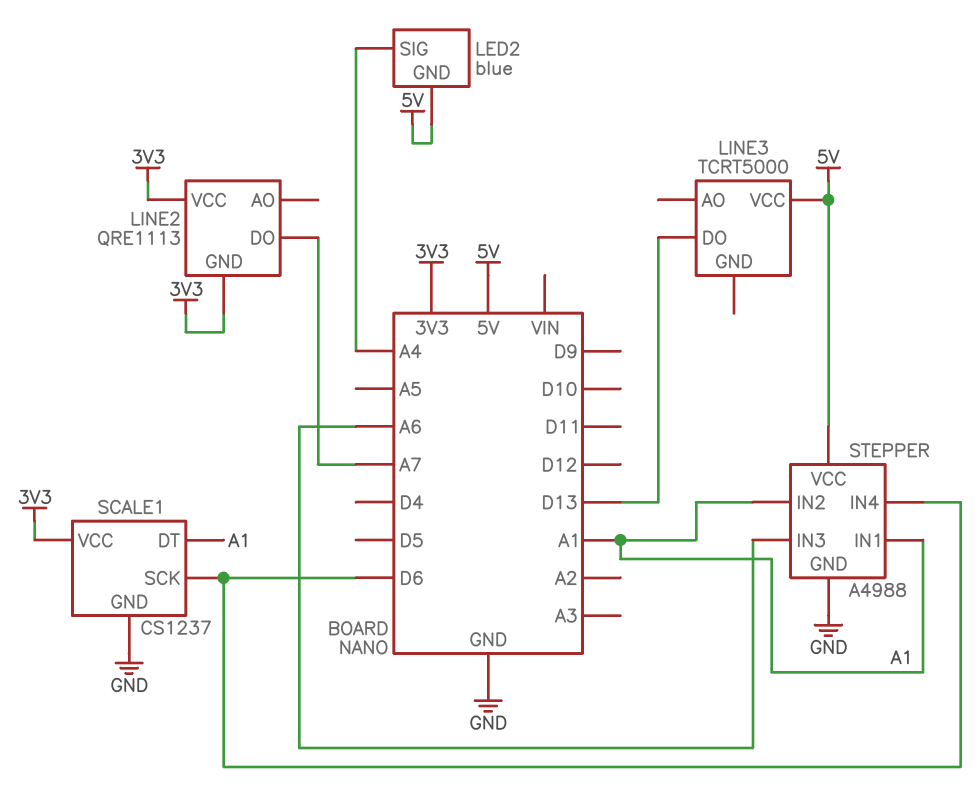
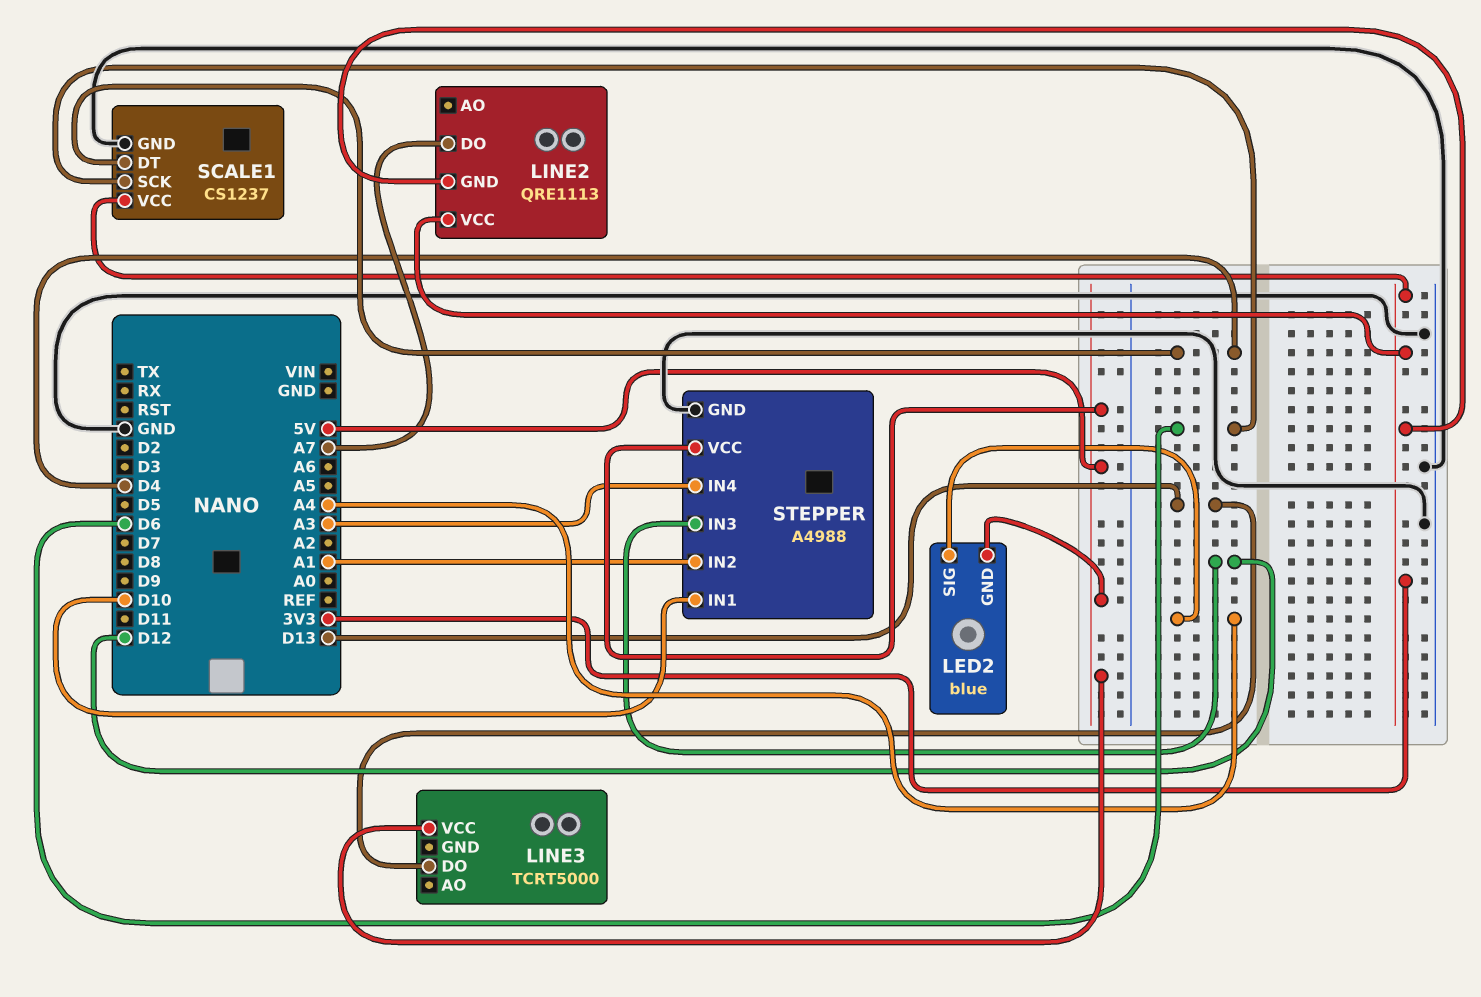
SCALE1 pin DT: A1 -> D4
STEPPER pin IN1: A1 -> D10
STEPPER pin IN3: A6 -> D12
STEPPER pin IN4: D6 -> A3

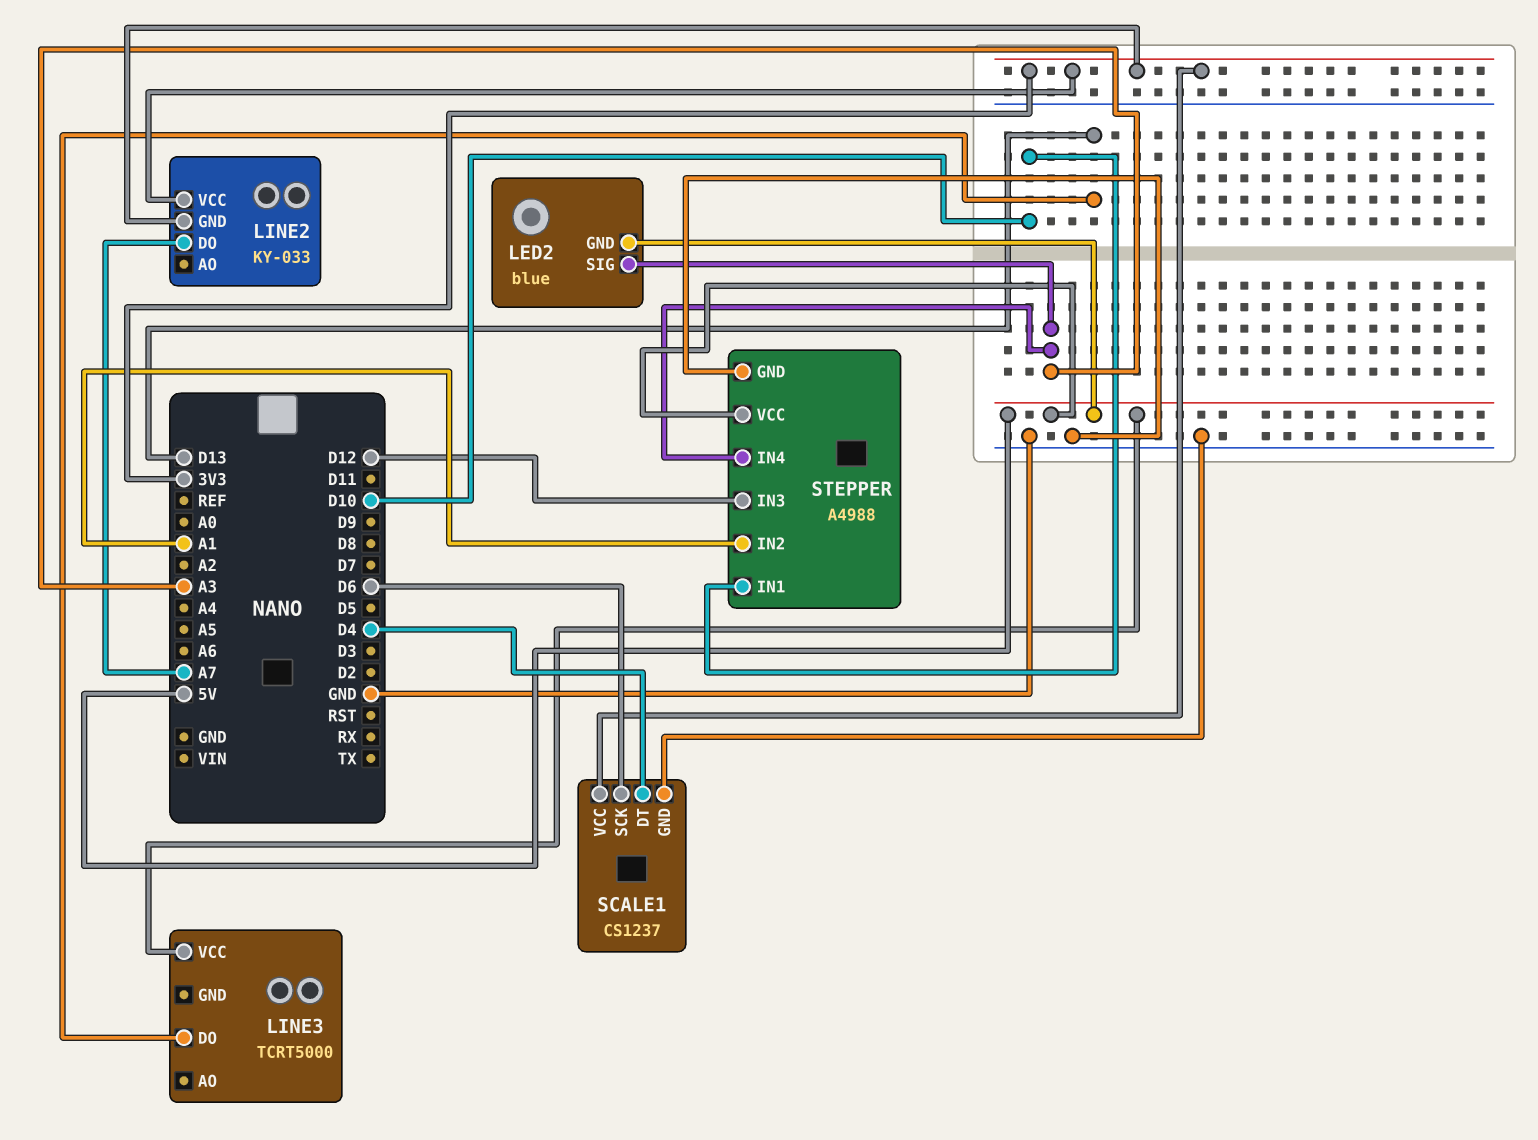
LED2 pin SIG: A4 -> A3
LINE2: QRE1113 -> KY-033

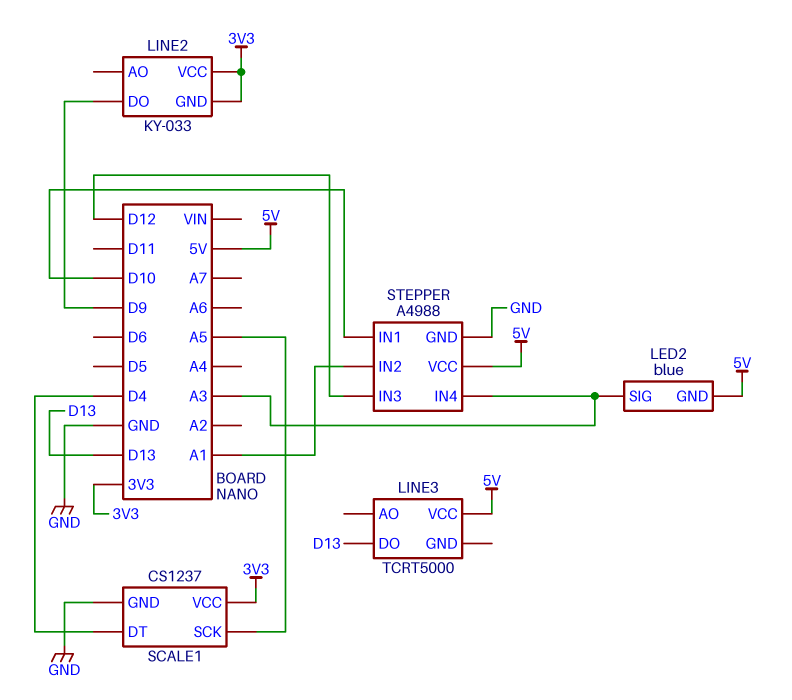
LINE2 pin DO: A7 -> D9
SCALE1 pin SCK: D6 -> A5

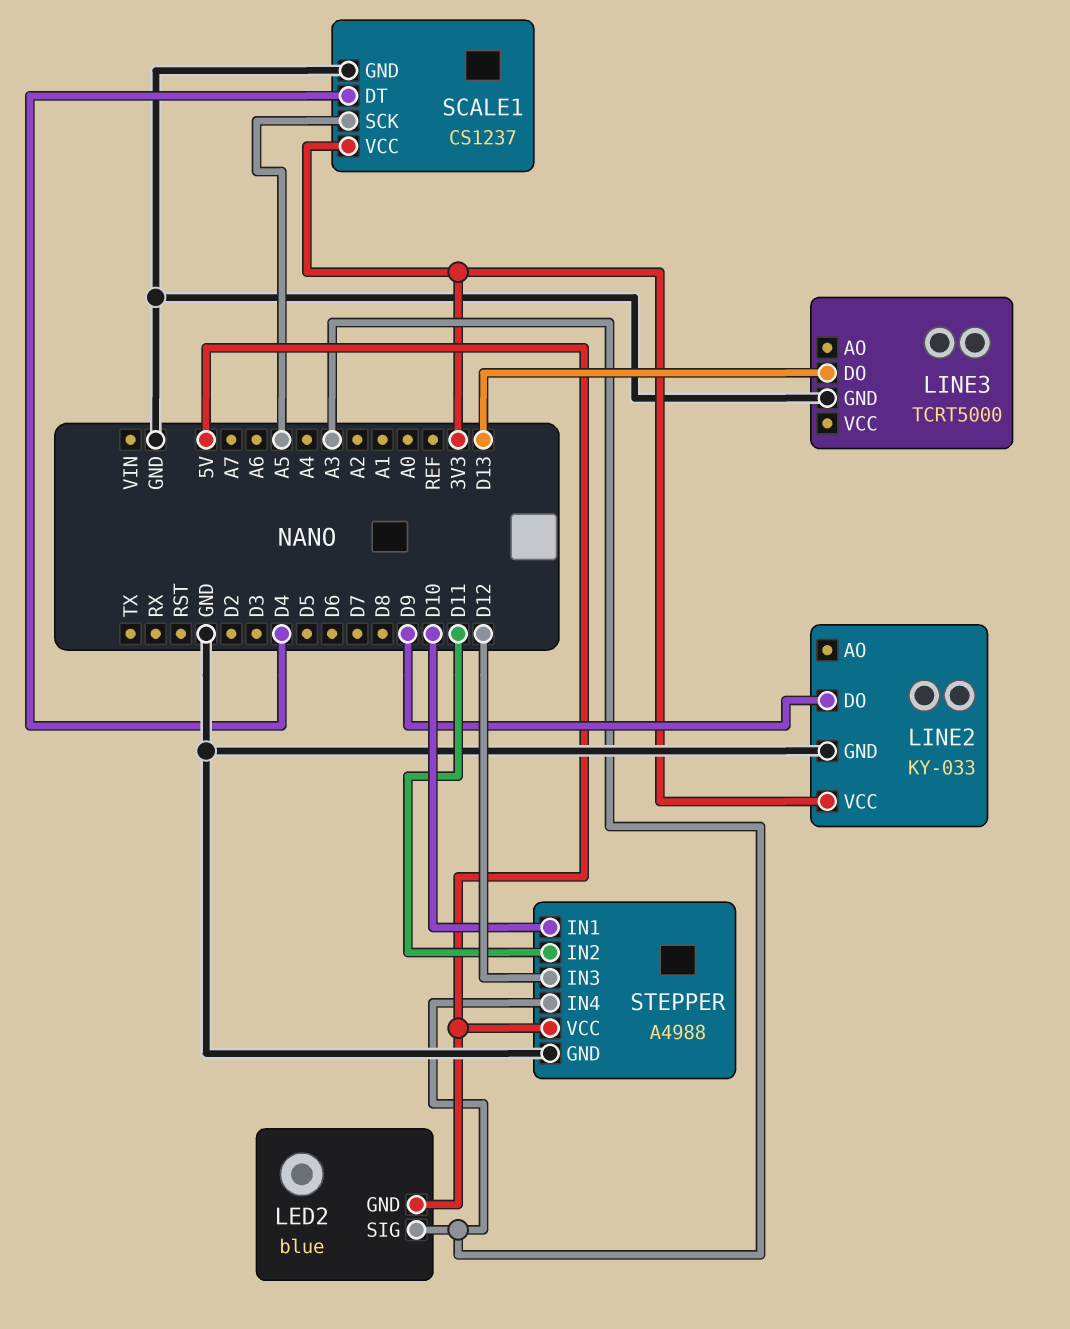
LINE2 pin GND: 3V3 -> GND
LINE3 pin GND: none -> GND
LINE3 pin VCC: 5V -> none
STEPPER pin IN2: A1 -> D11

